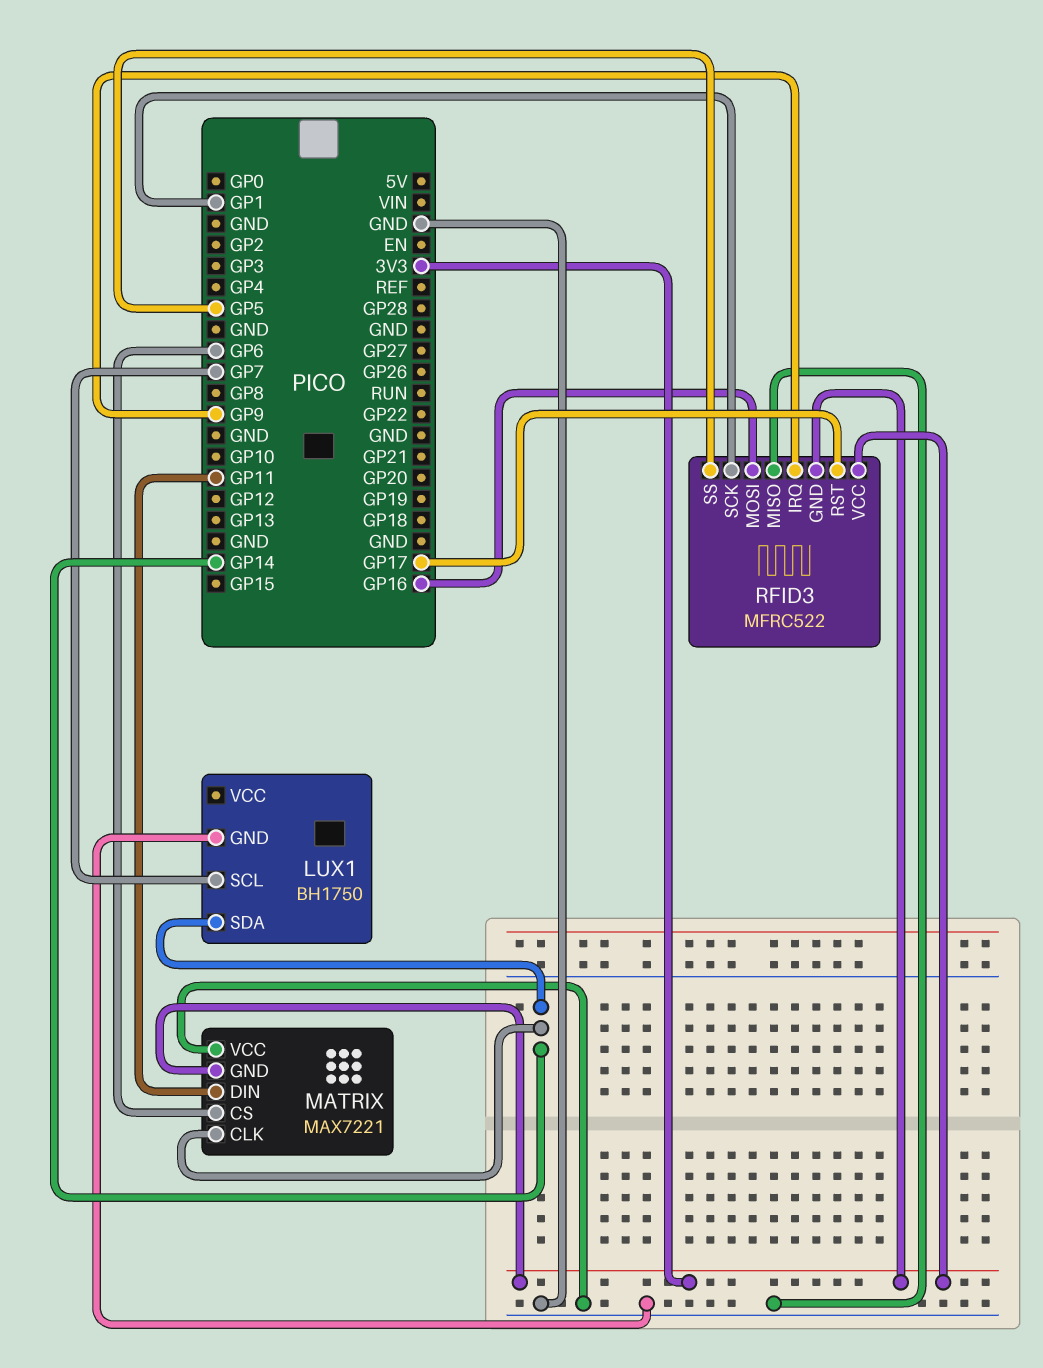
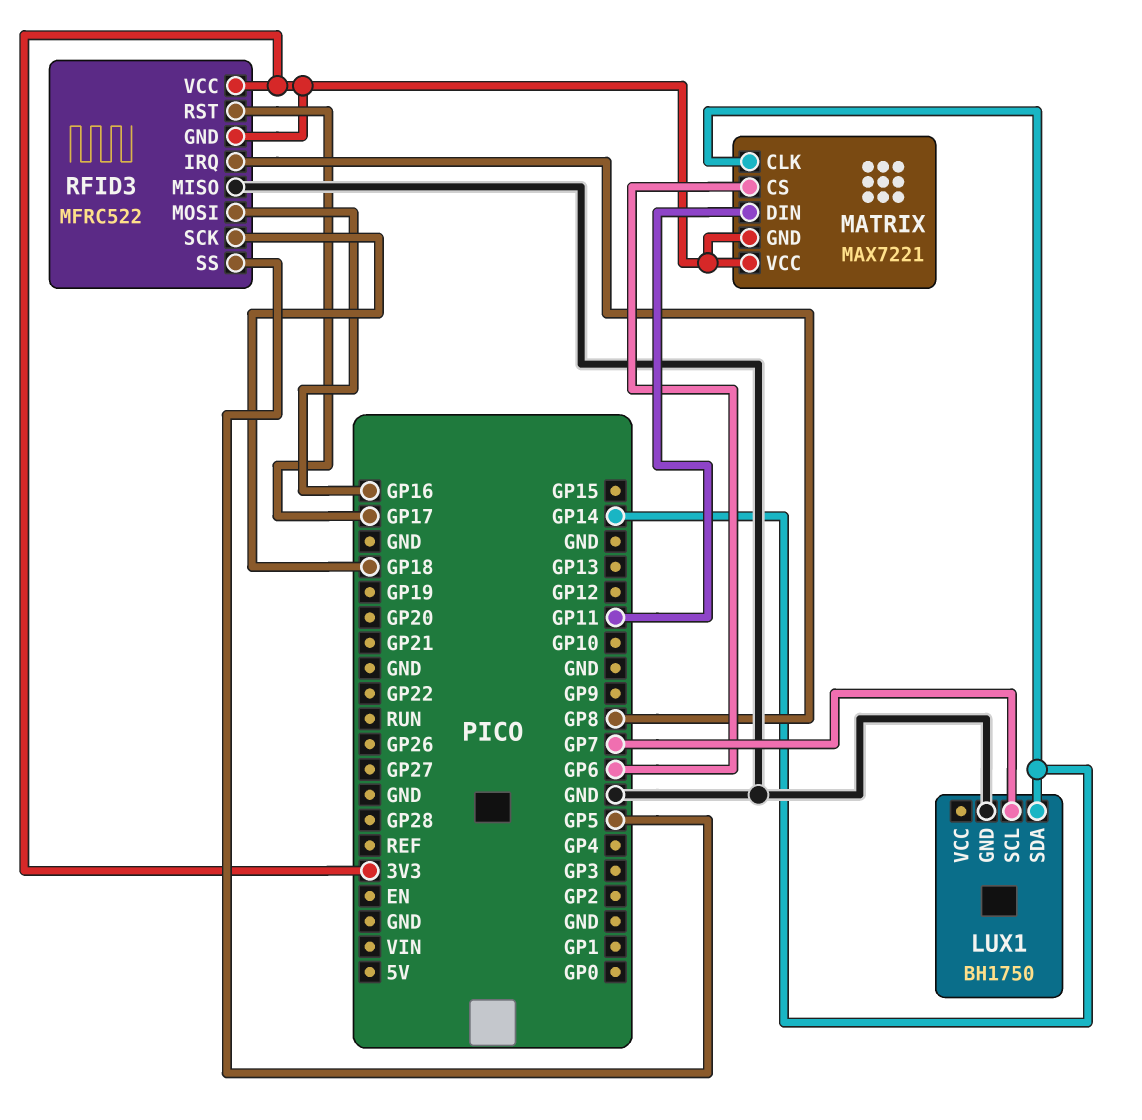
MATRIX pin VCC: GND -> 3V3
RFID3 pin IRQ: GP9 -> GP8
RFID3 pin SCK: GP1 -> GP18

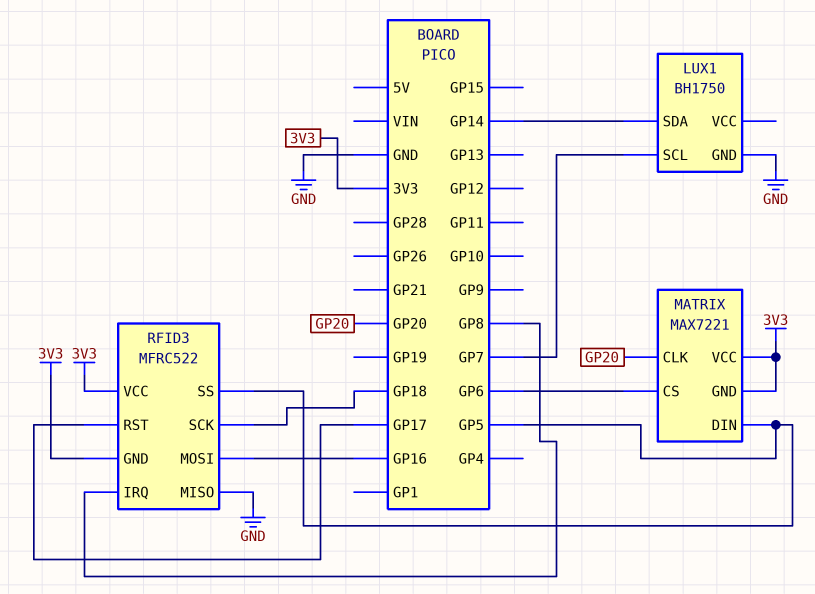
MATRIX pin CLK: GP14 -> GP20
MATRIX pin DIN: GP11 -> GP5

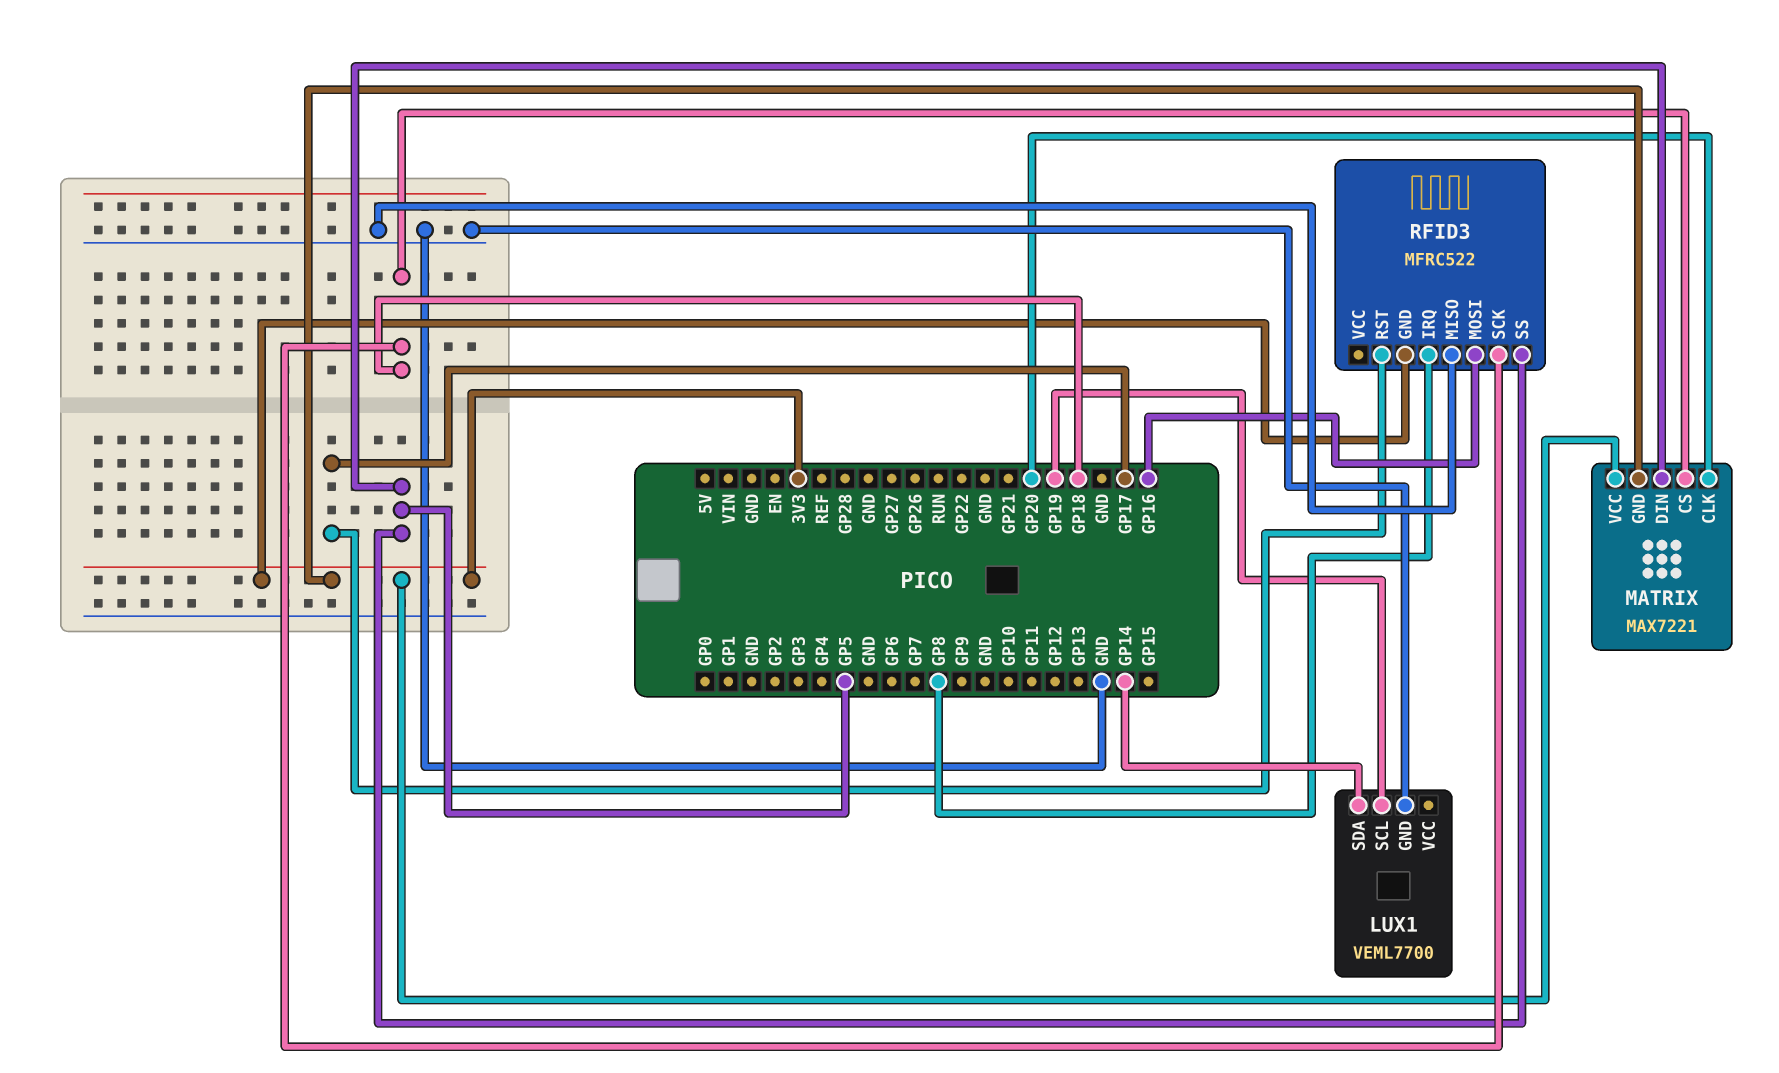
LUX1: BH1750 -> VEML7700
LUX1 pin SCL: GP7 -> GP19
MATRIX pin CS: GP6 -> GP18
RFID3 pin VCC: 3V3 -> none

